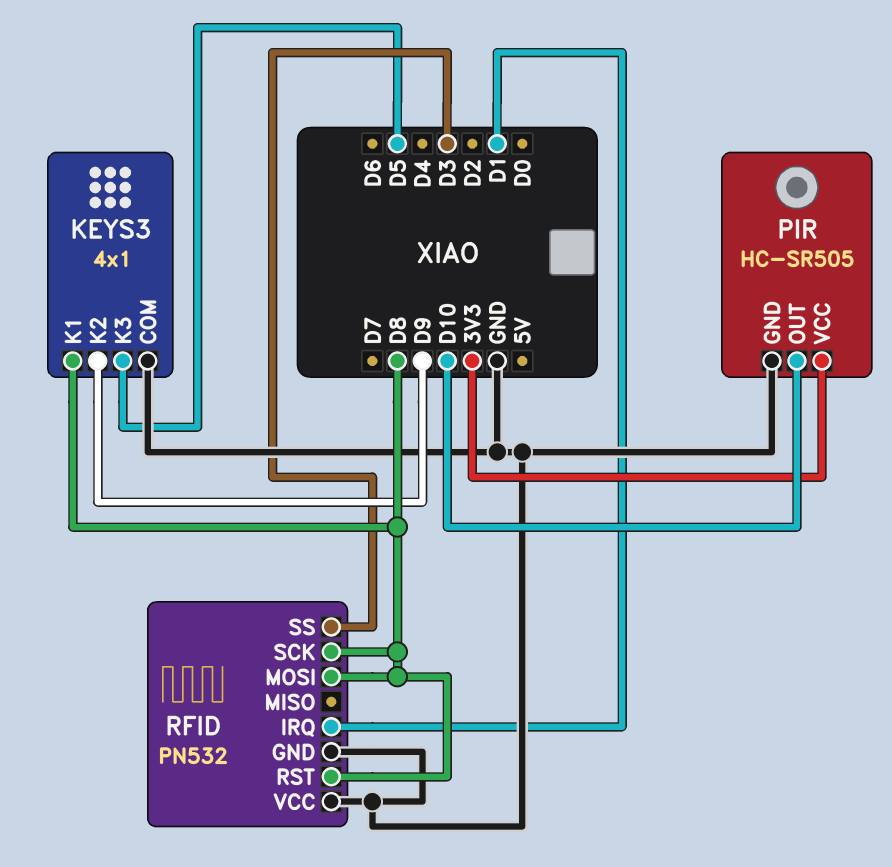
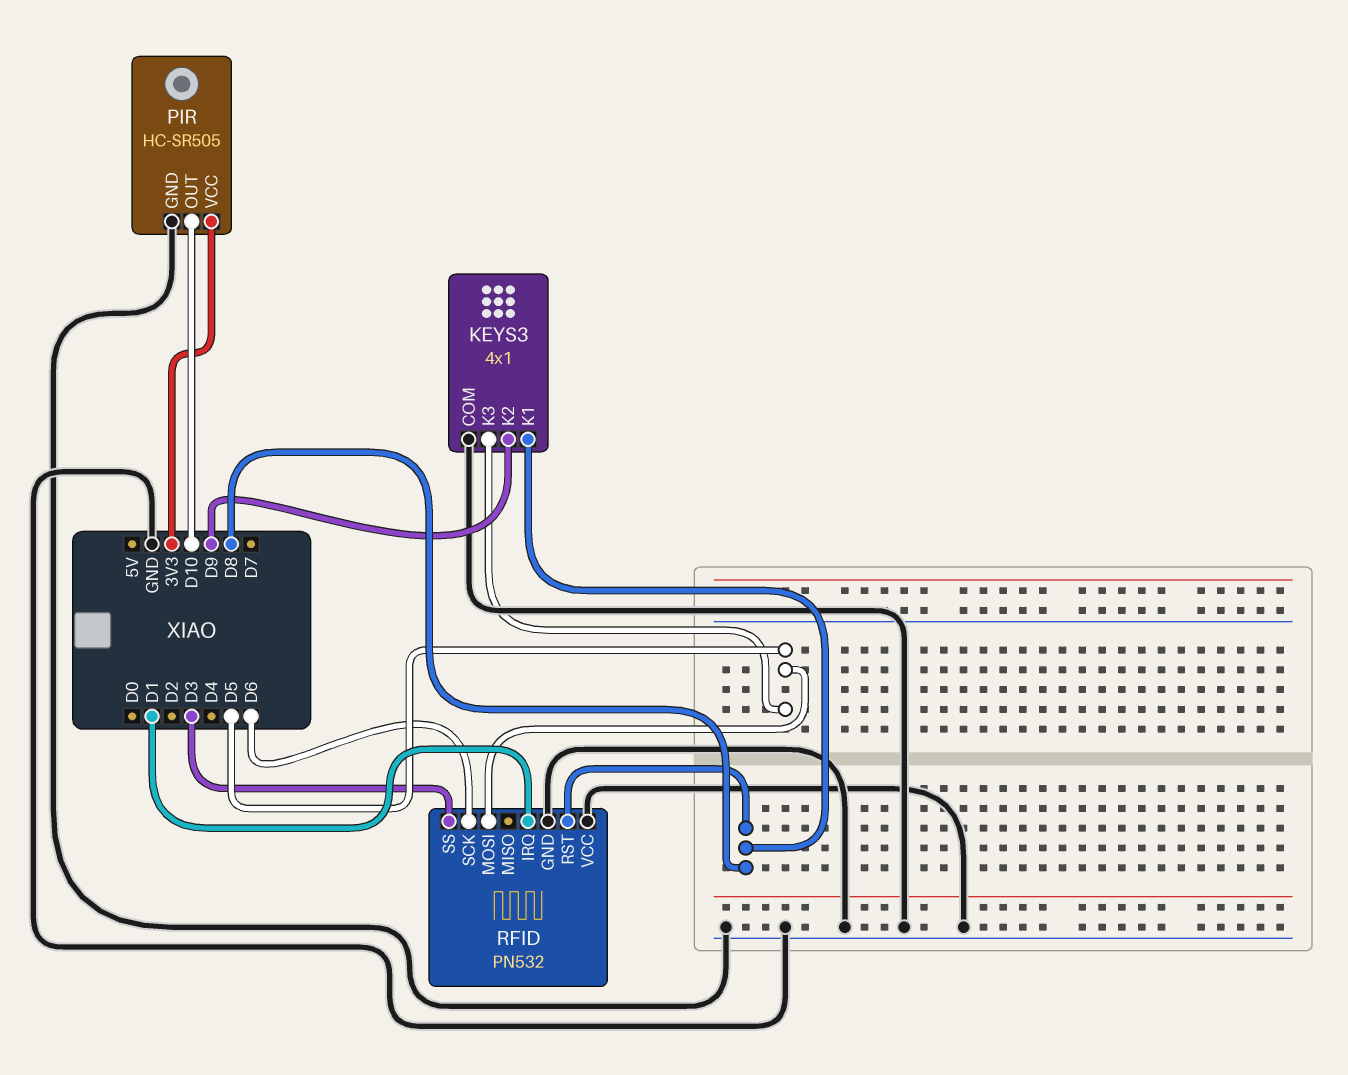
RFID pin MOSI: D8 -> D5
RFID pin SCK: D8 -> D6

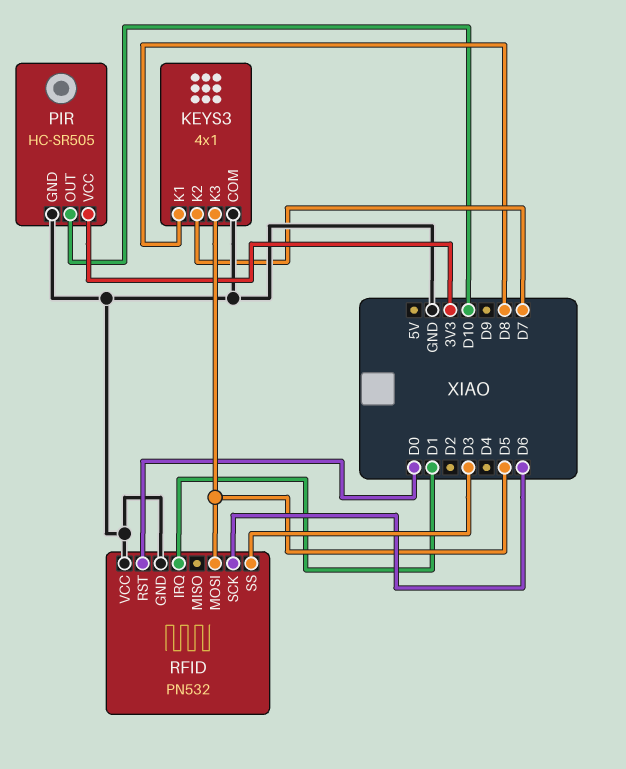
KEYS3 pin K2: D9 -> D7
RFID pin RST: D8 -> D0

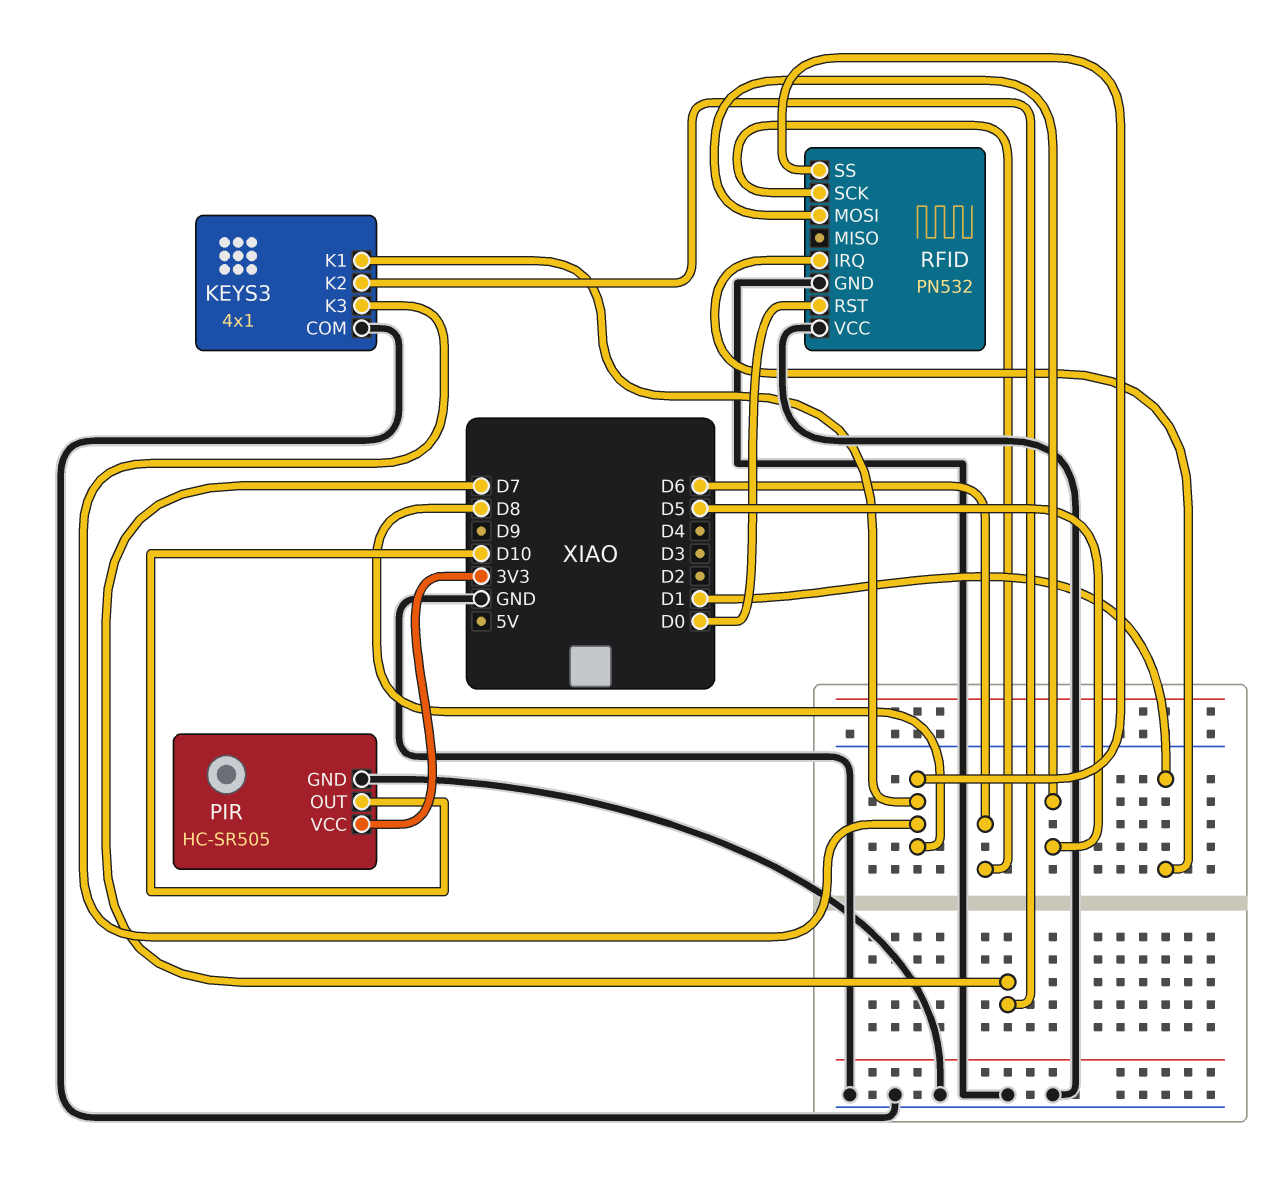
KEYS3 pin K3: D5 -> D8
RFID pin SS: D3 -> D8

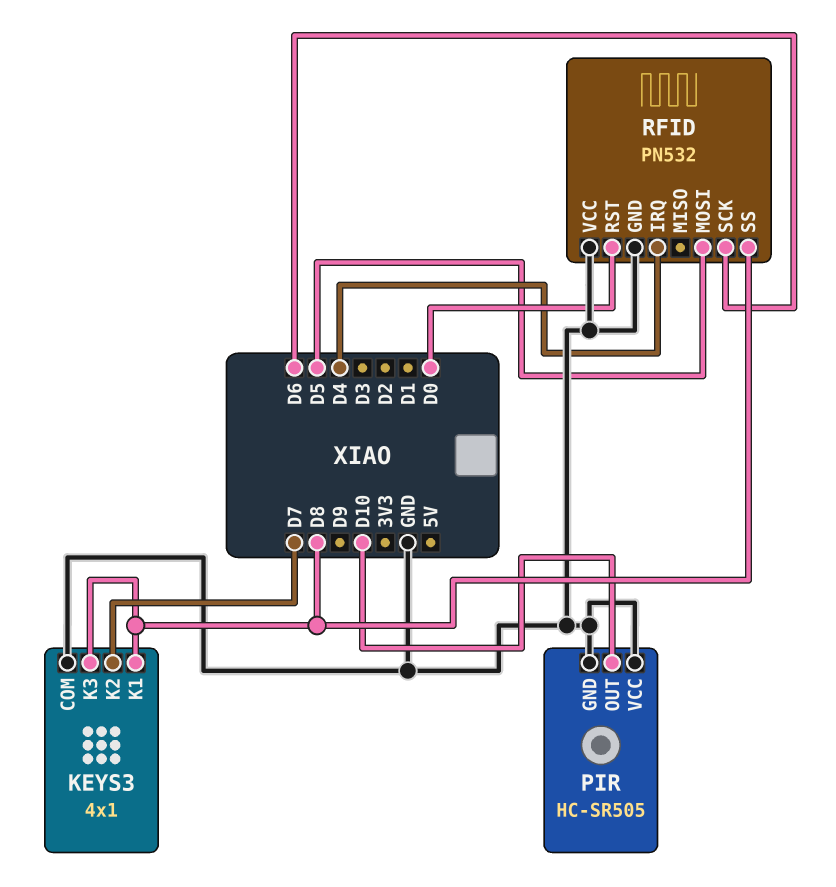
PIR pin VCC: 3V3 -> GND
RFID pin IRQ: D1 -> D4

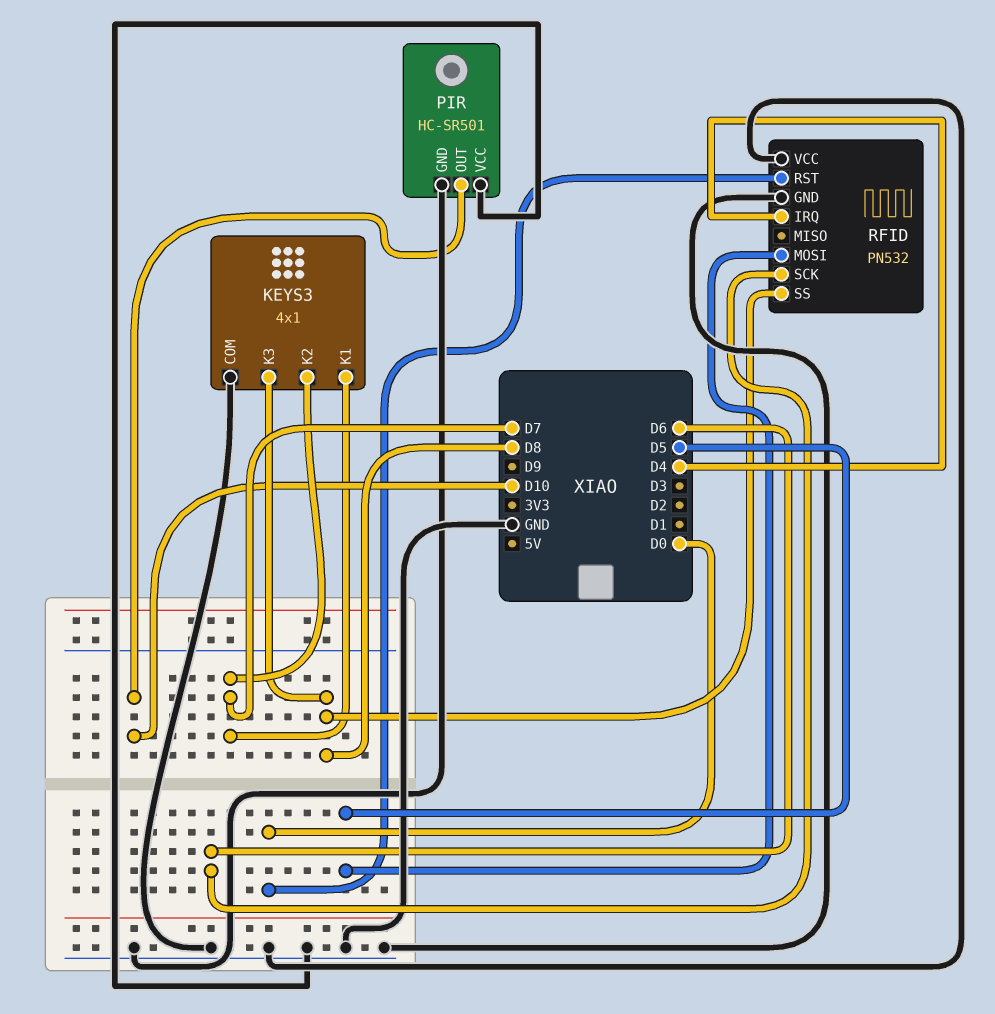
KEYS3 pin K1: D8 -> D7
PIR: HC-SR505 -> HC-SR501

